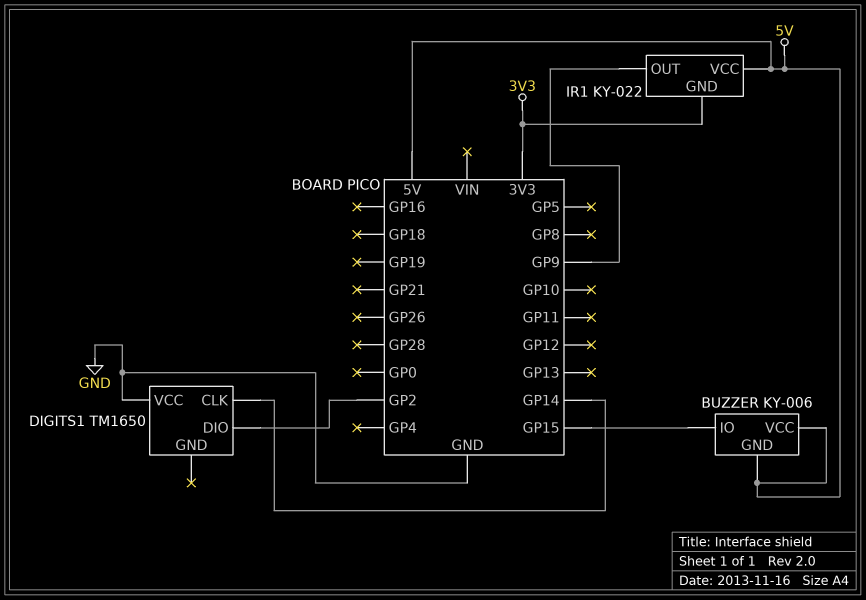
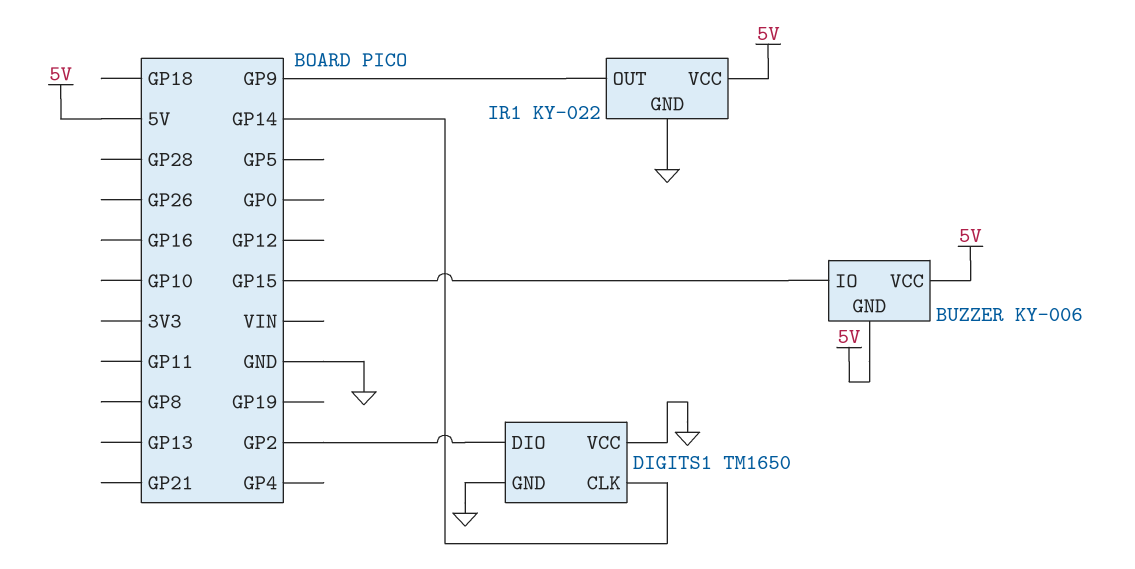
DIGITS1 pin GND: none -> GND
IR1 pin GND: 3V3 -> GND

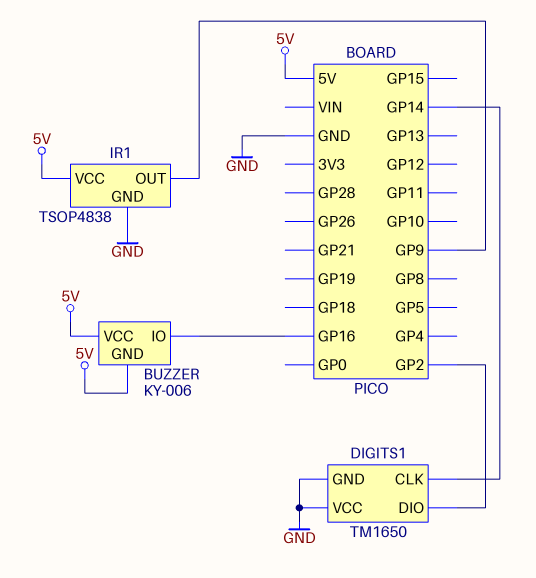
BUZZER pin IO: GP15 -> GP16
IR1: KY-022 -> TSOP4838

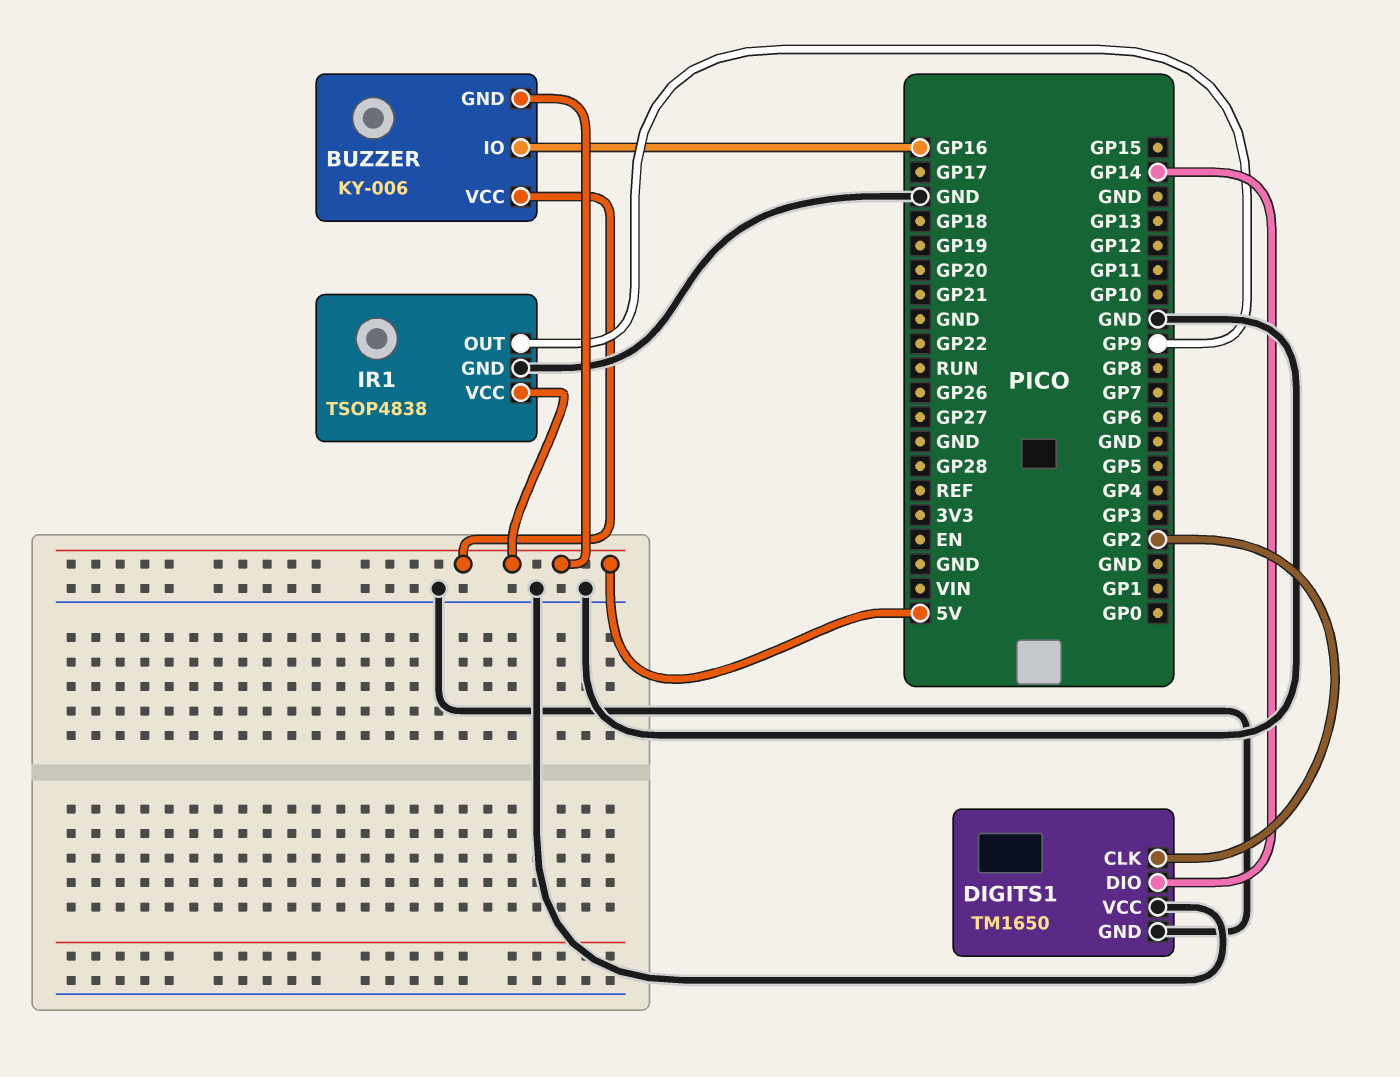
DIGITS1 pin CLK: GP14 -> GP2
DIGITS1 pin DIO: GP2 -> GP14

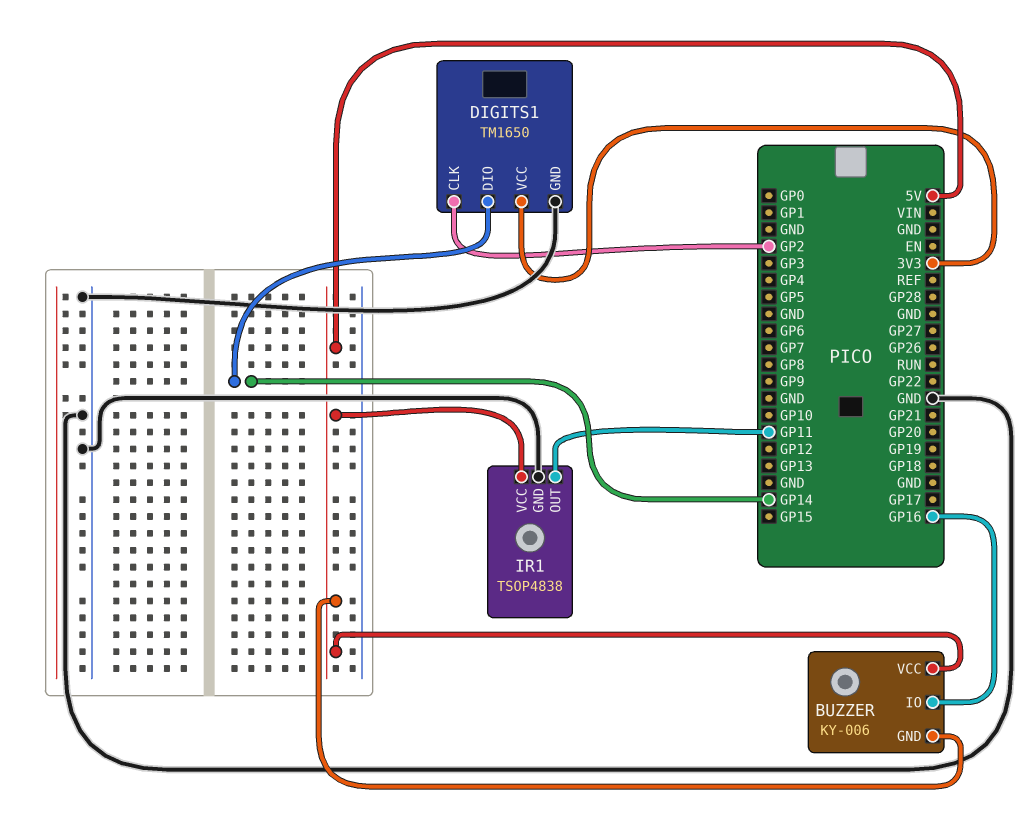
DIGITS1 pin VCC: GND -> 3V3
IR1 pin OUT: GP9 -> GP11

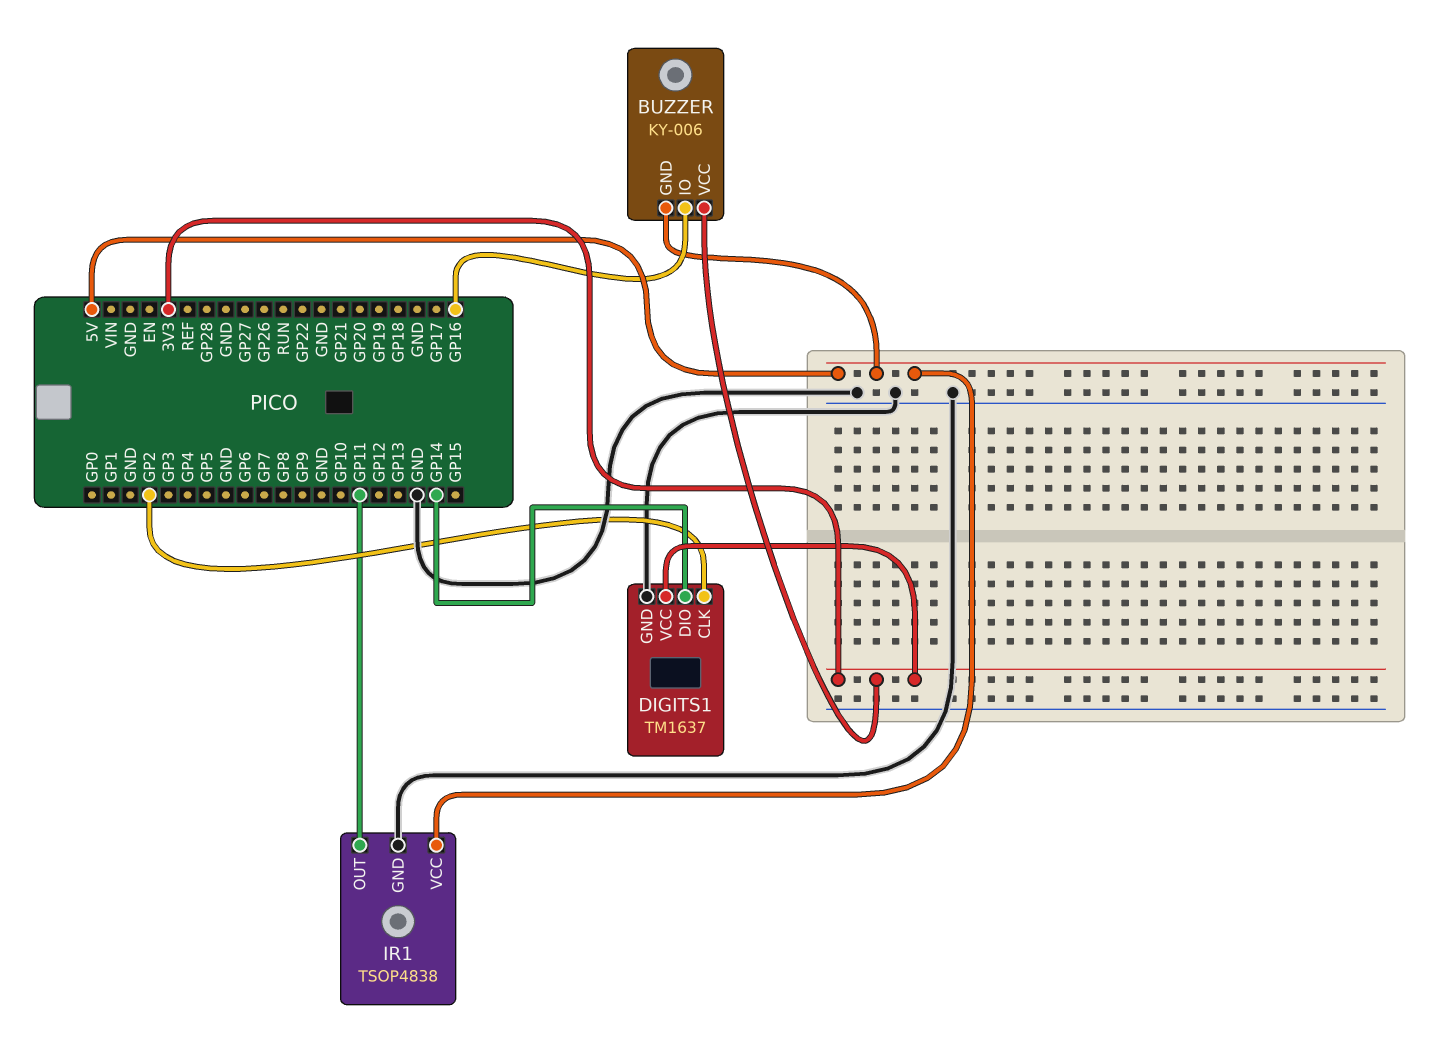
BUZZER pin VCC: 5V -> 3V3
DIGITS1: TM1650 -> TM1637

